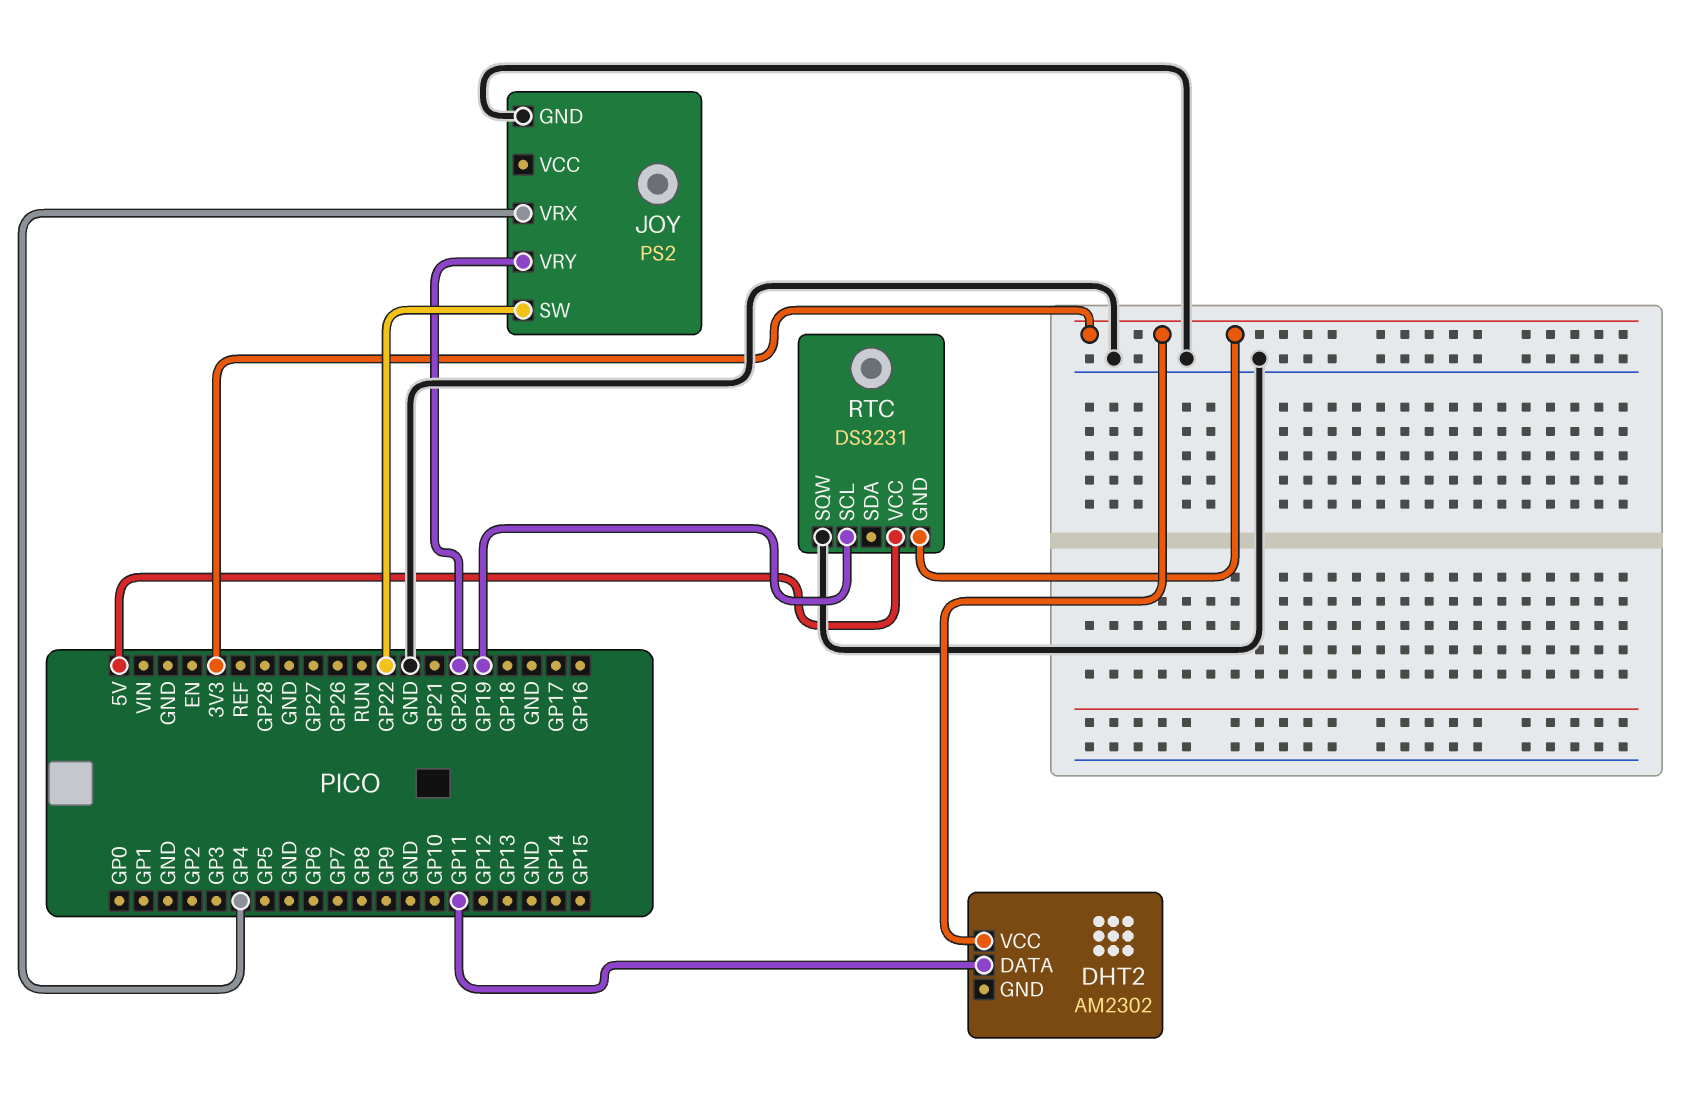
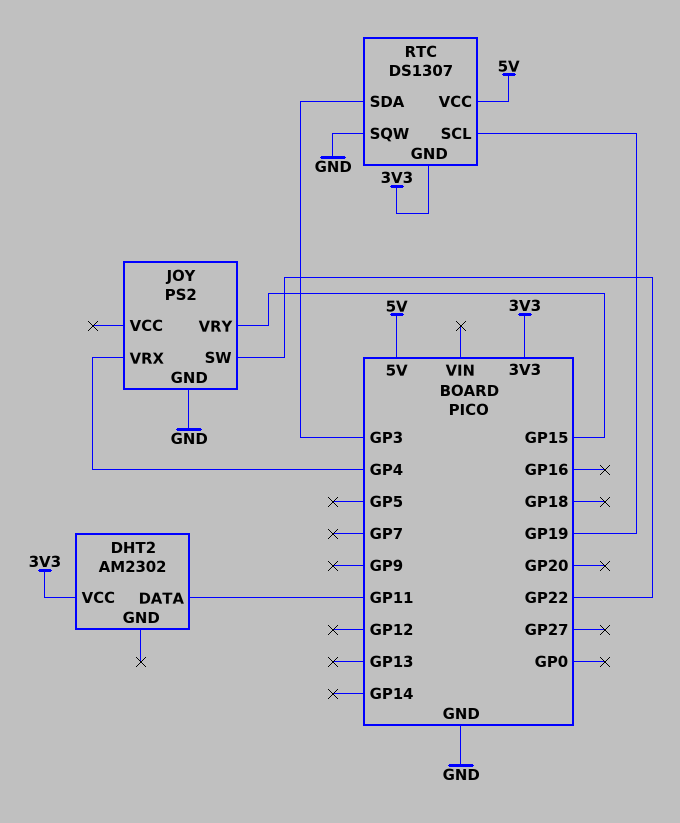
JOY pin VRY: GP20 -> GP15
RTC: DS3231 -> DS1307
RTC pin SDA: none -> GP3

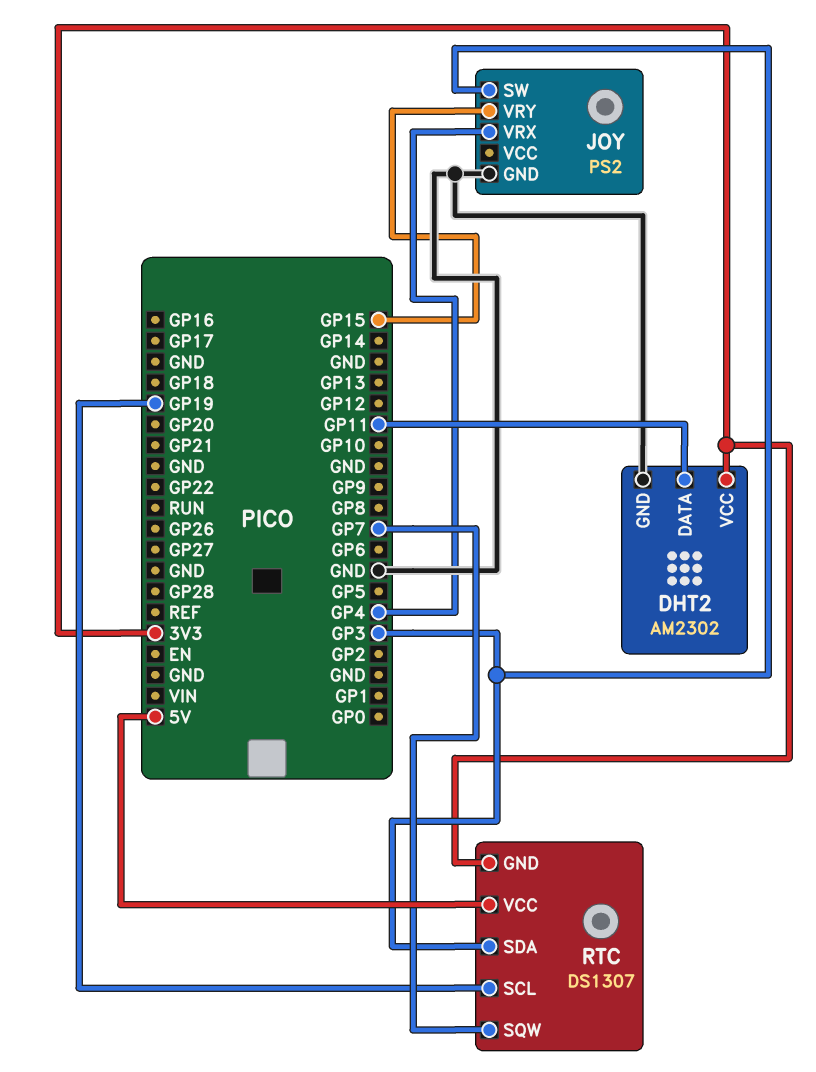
DHT2 pin GND: none -> GND
JOY pin SW: GP22 -> GP3
RTC pin SQW: GND -> GP7

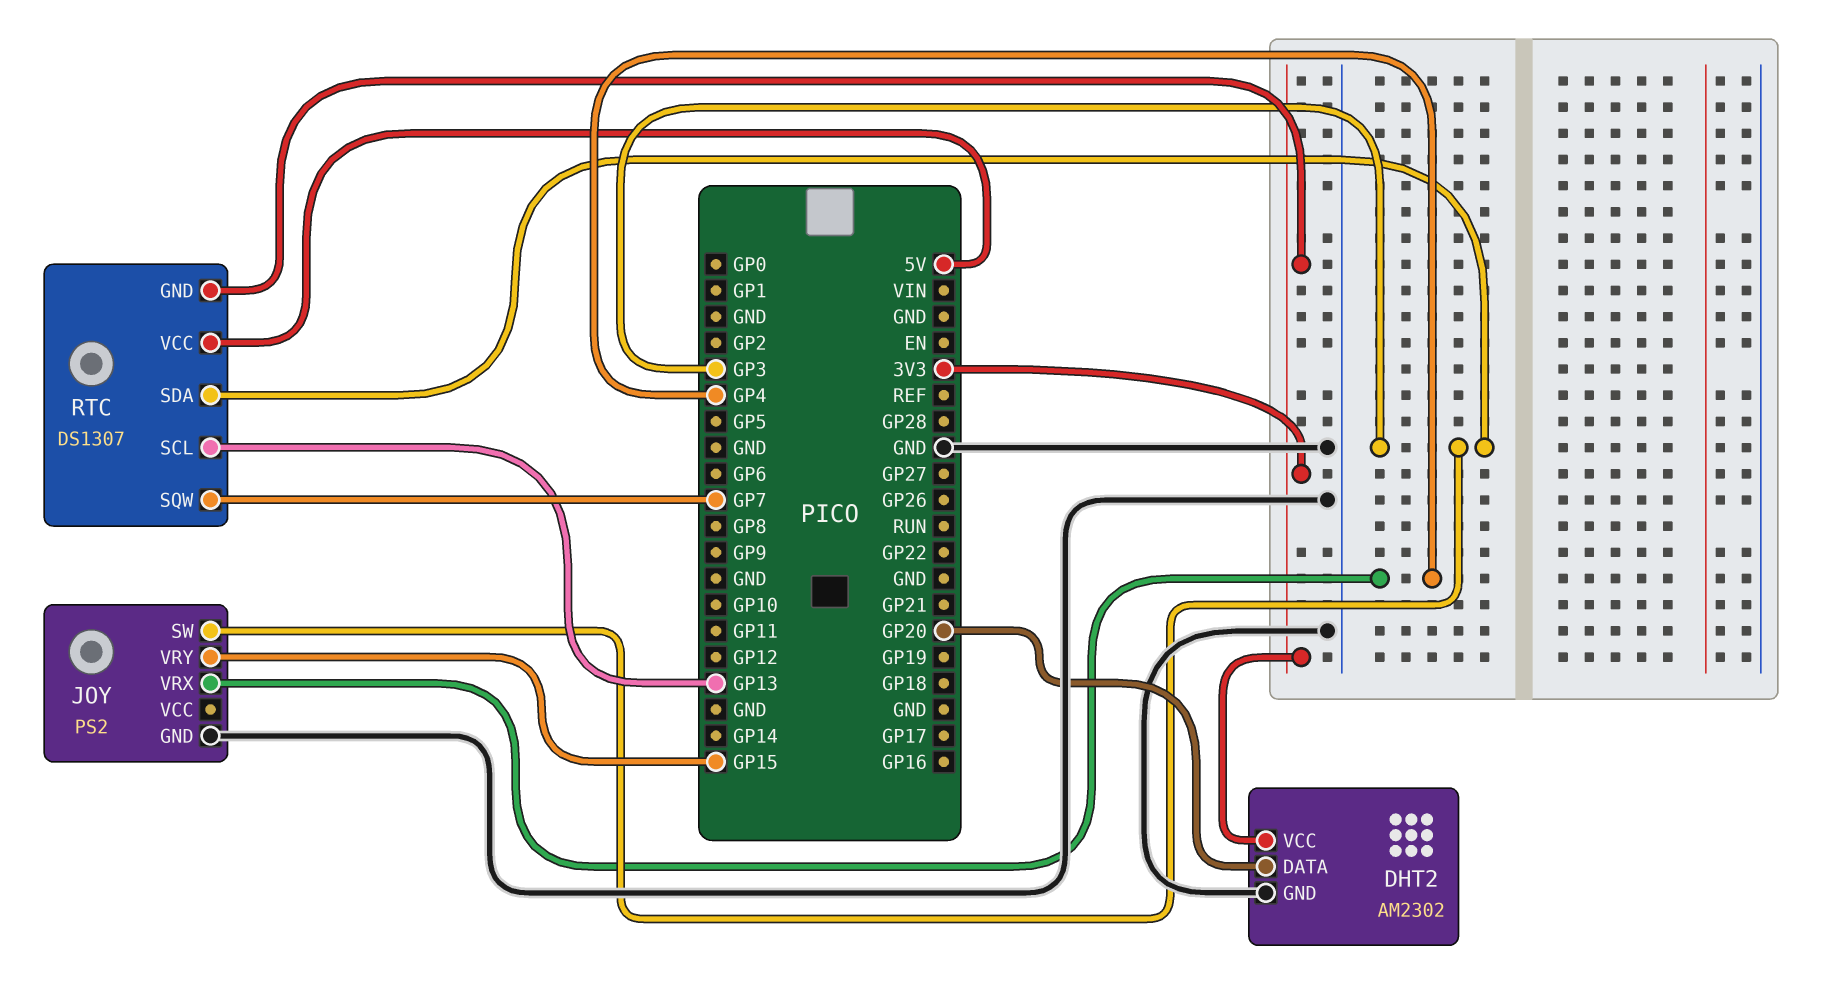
DHT2 pin DATA: GP11 -> GP20
RTC pin SCL: GP19 -> GP13

